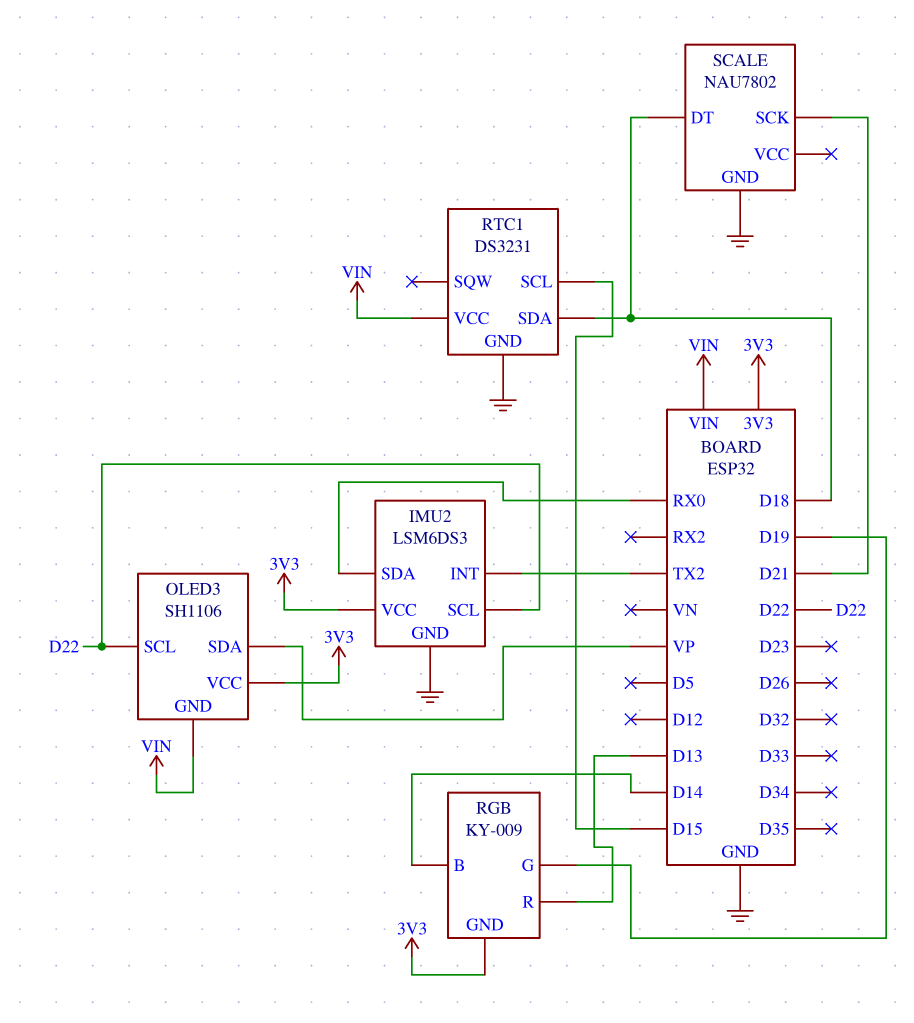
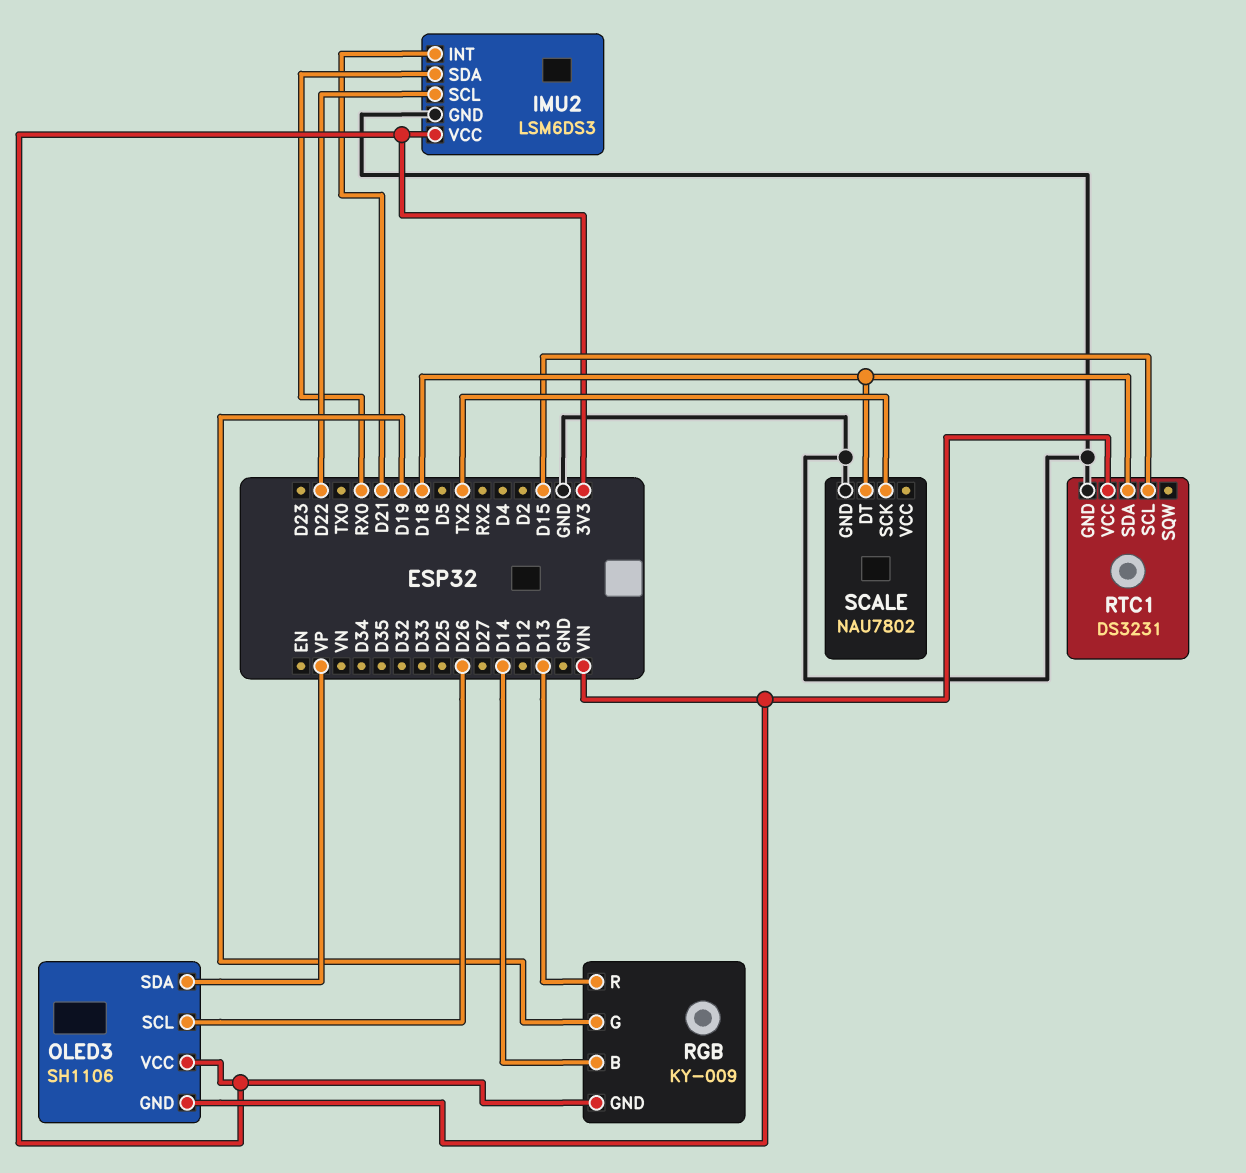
IMU2 pin INT: TX2 -> D21
OLED3 pin SCL: D22 -> D26
SCALE pin SCK: D21 -> TX2

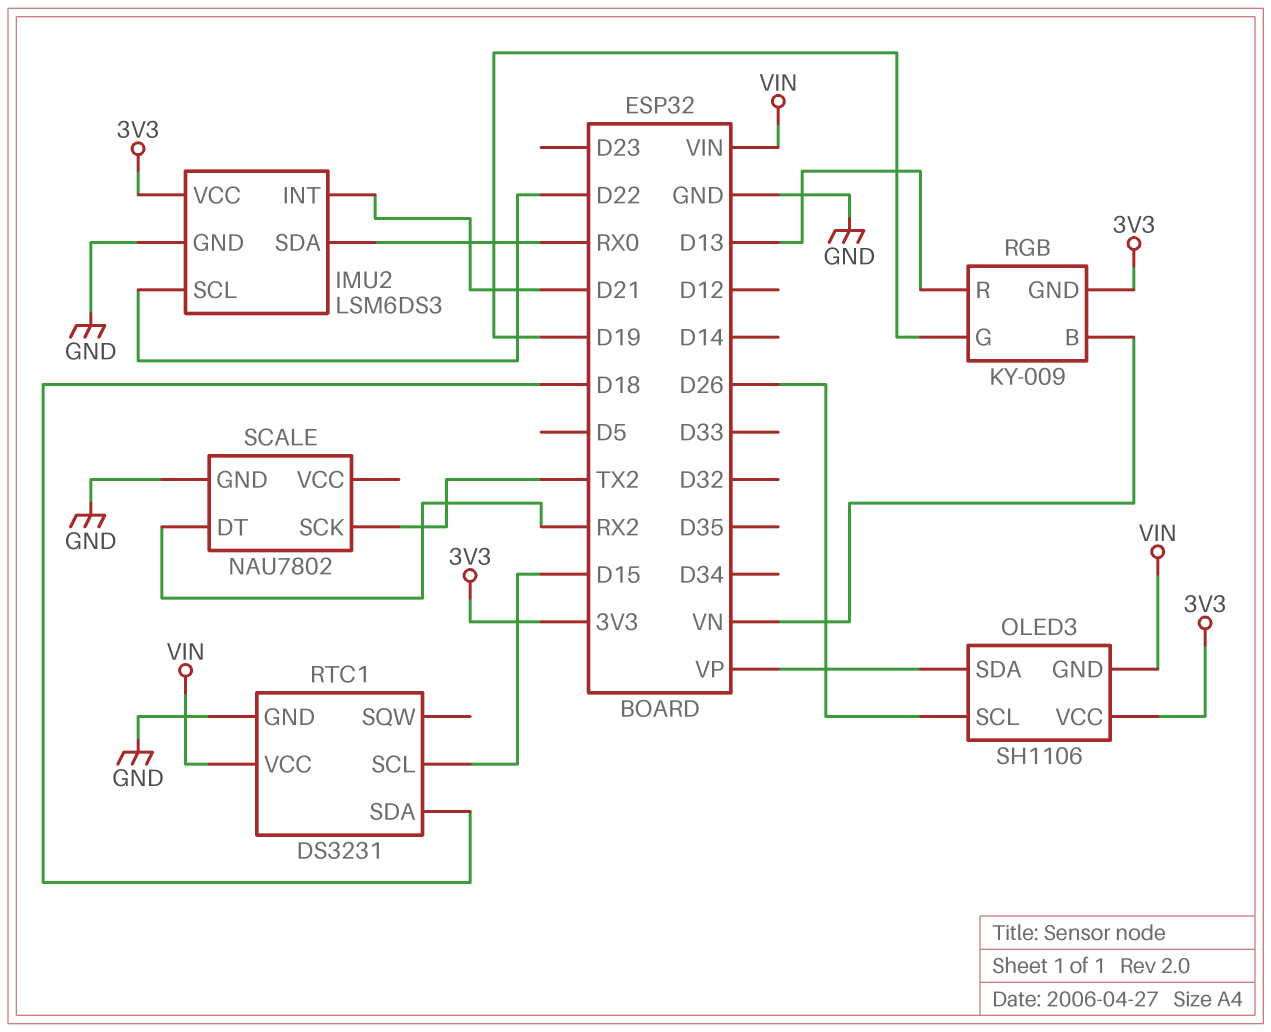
RGB pin B: D14 -> VN
SCALE pin DT: D18 -> RX2

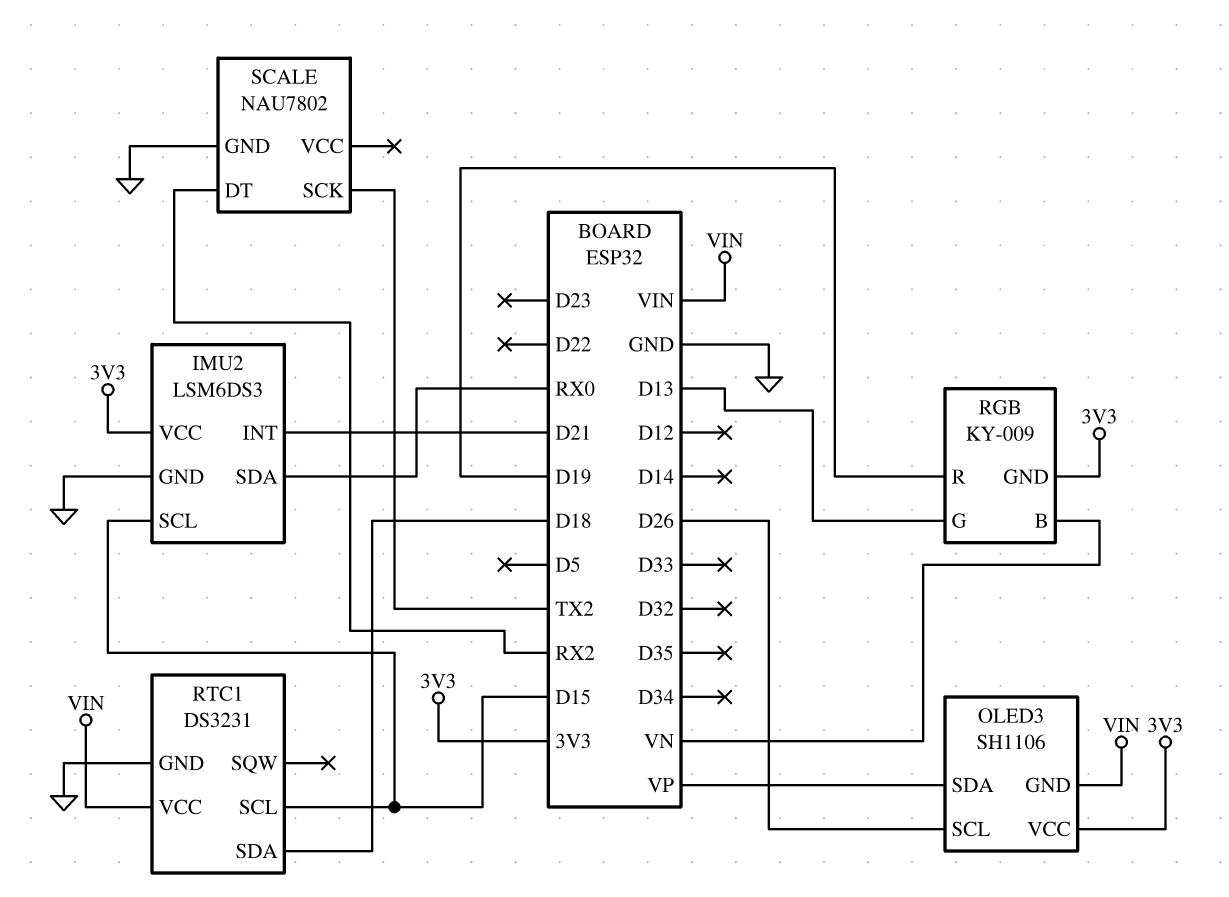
IMU2 pin SCL: D22 -> D15
RGB pin G: D19 -> D13
RGB pin R: D13 -> D19

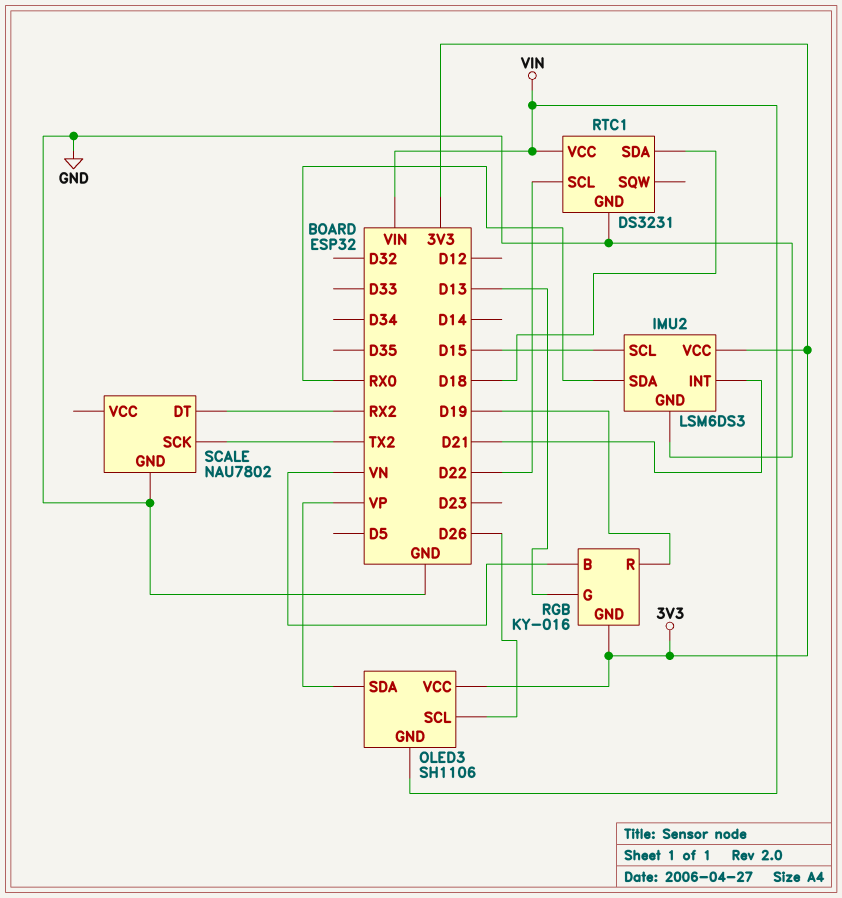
RGB: KY-009 -> KY-016
RTC1 pin SCL: D15 -> D22

